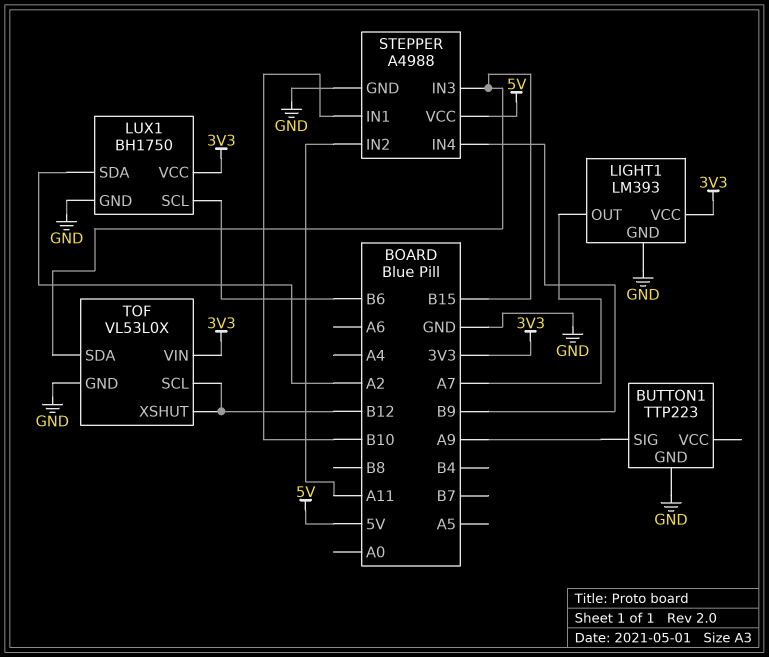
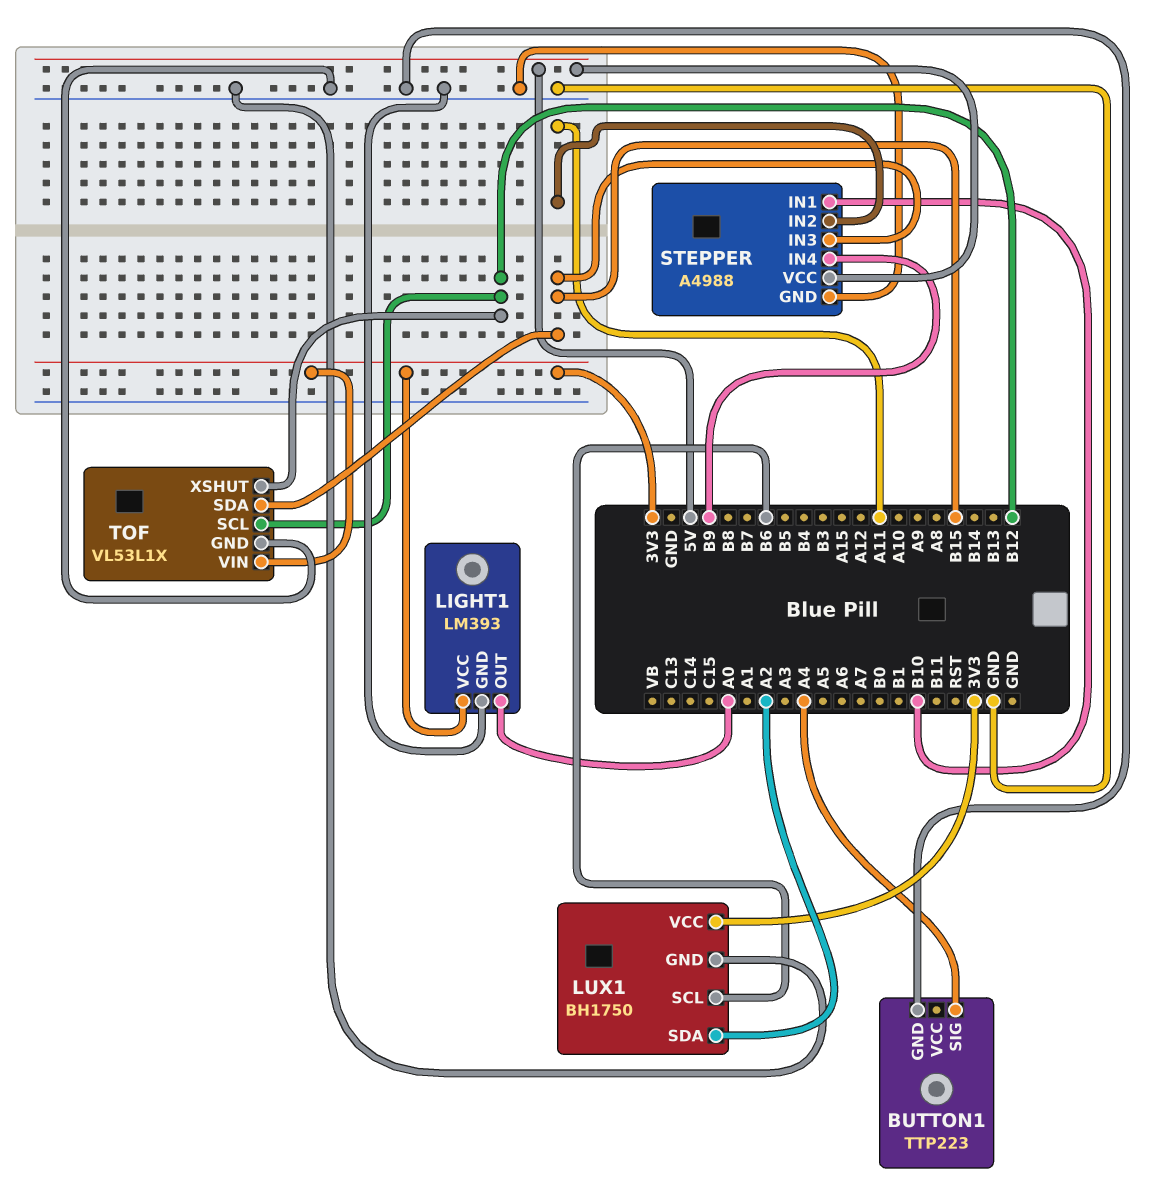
BUTTON1 pin SIG: A9 -> A4
LIGHT1 pin OUT: A7 -> A0
TOF: VL53L0X -> VL53L1X

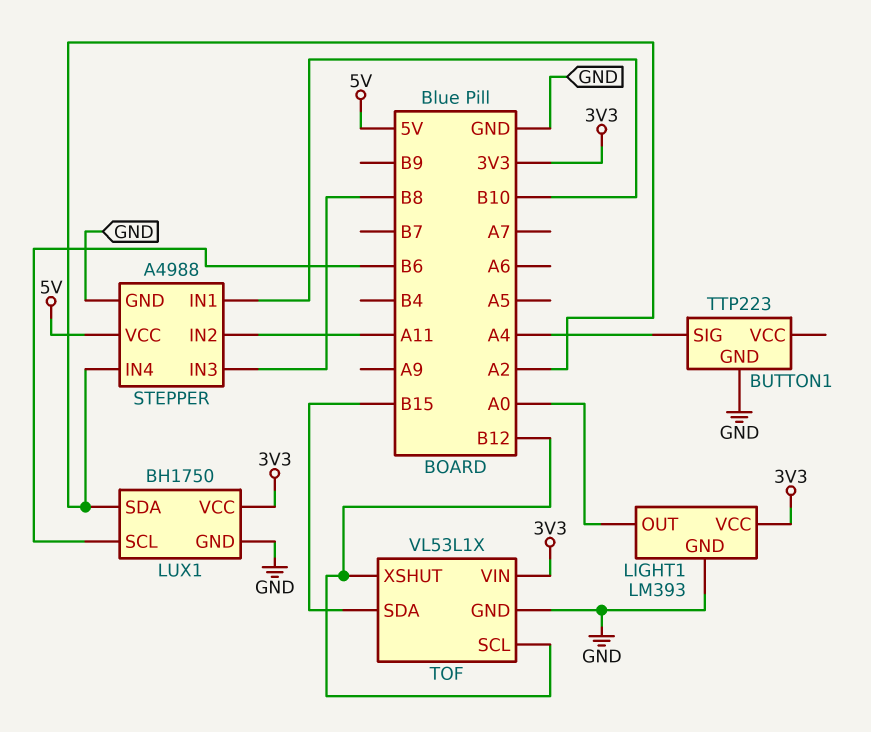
STEPPER pin IN3: B15 -> B8
STEPPER pin IN4: B9 -> A2

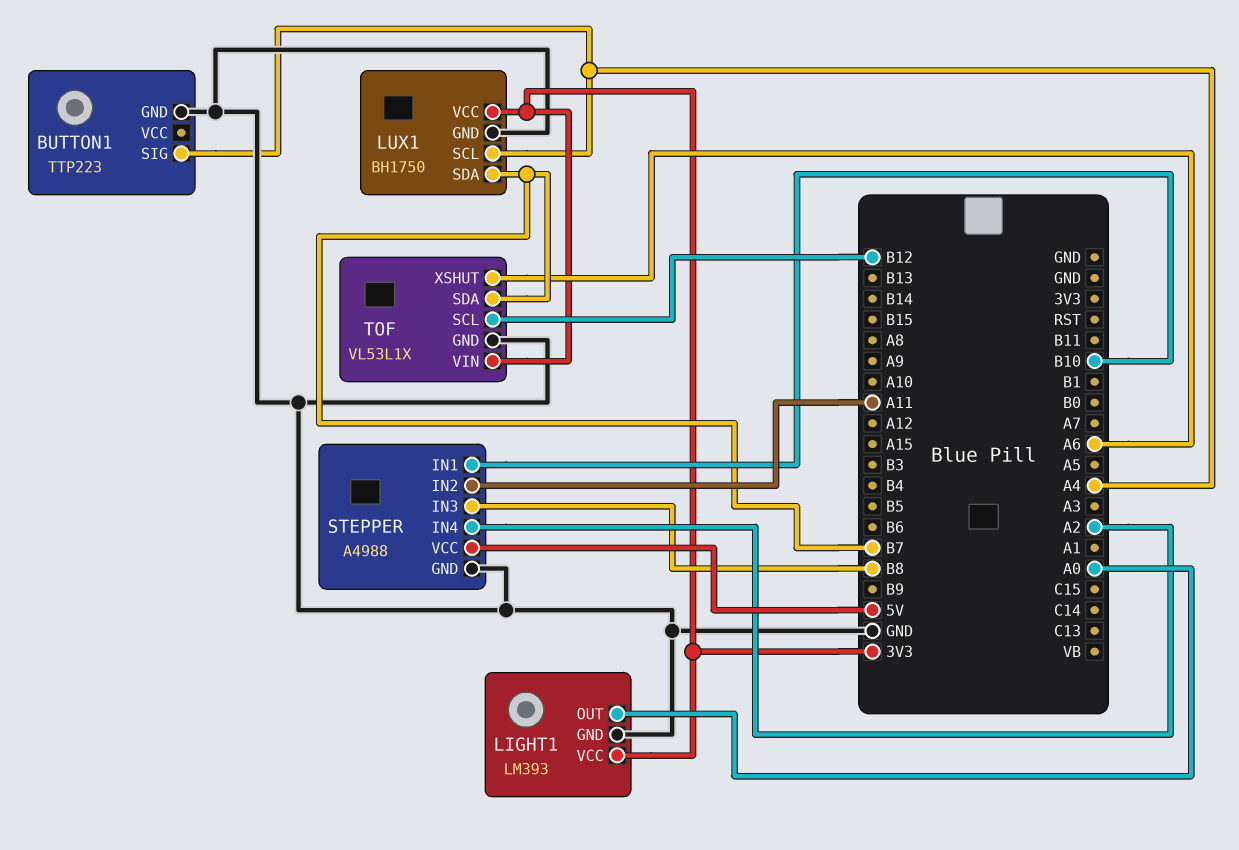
LUX1 pin SCL: B6 -> A4
LUX1 pin SDA: A2 -> B7
TOF pin SDA: B15 -> B7
TOF pin XSHUT: B12 -> A6

